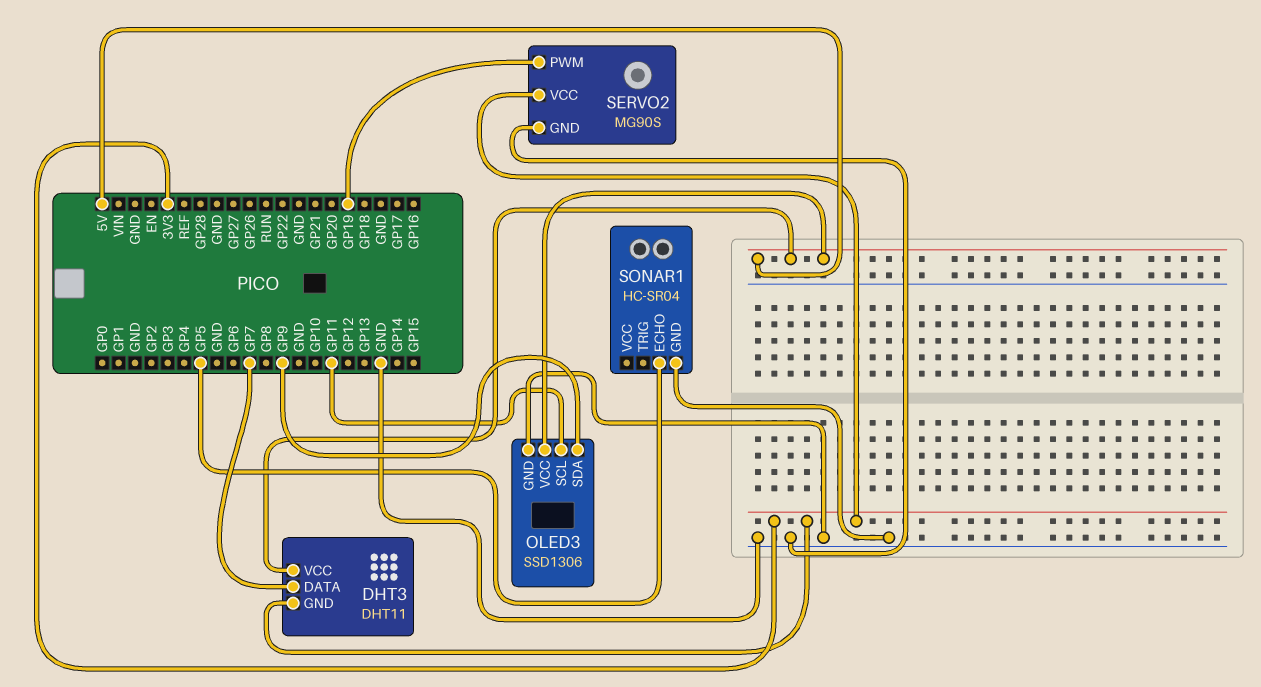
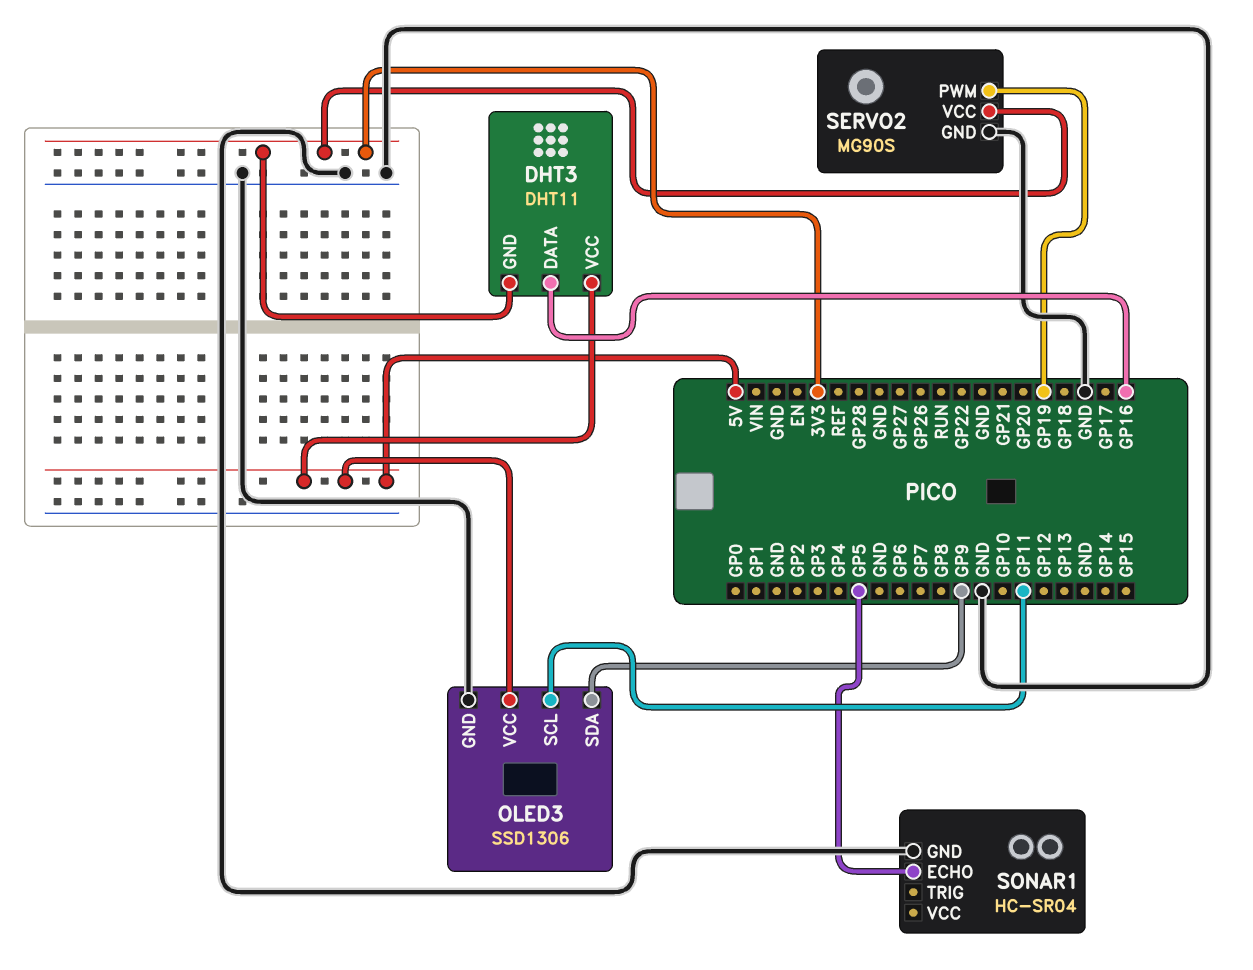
DHT3 pin DATA: GP7 -> GP16

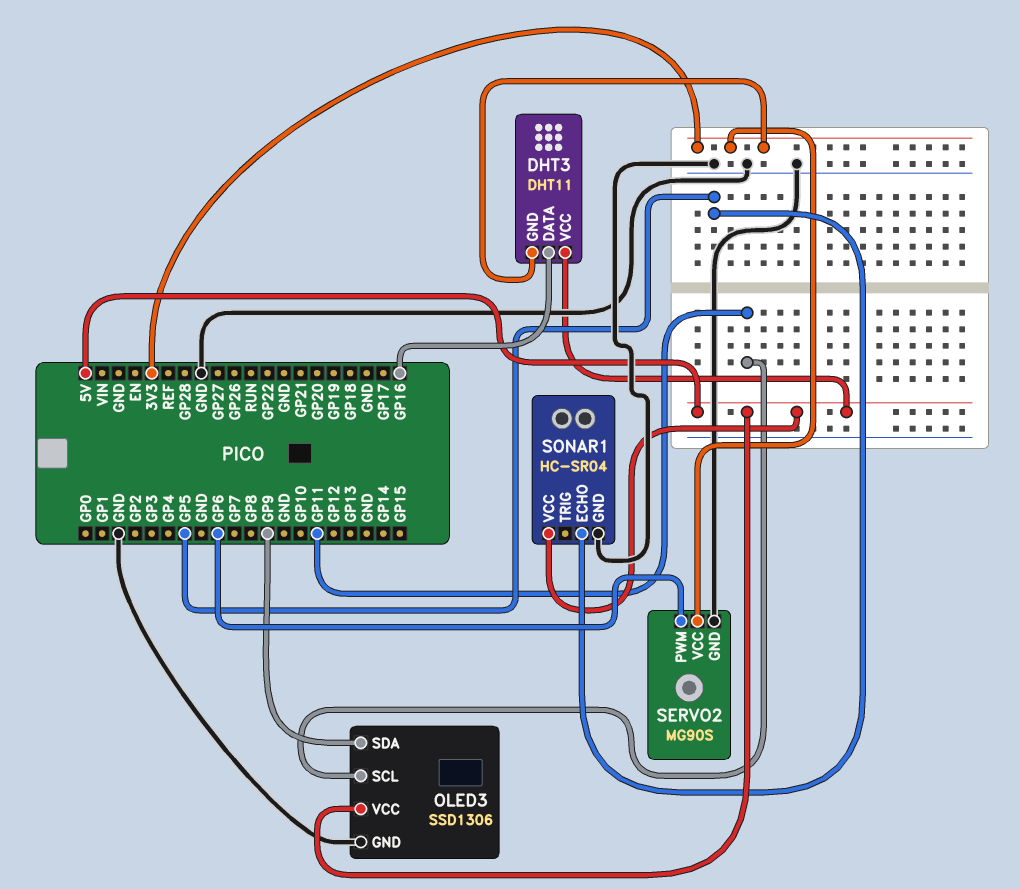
SERVO2 pin PWM: GP19 -> GP6
SONAR1 pin VCC: none -> 5V

